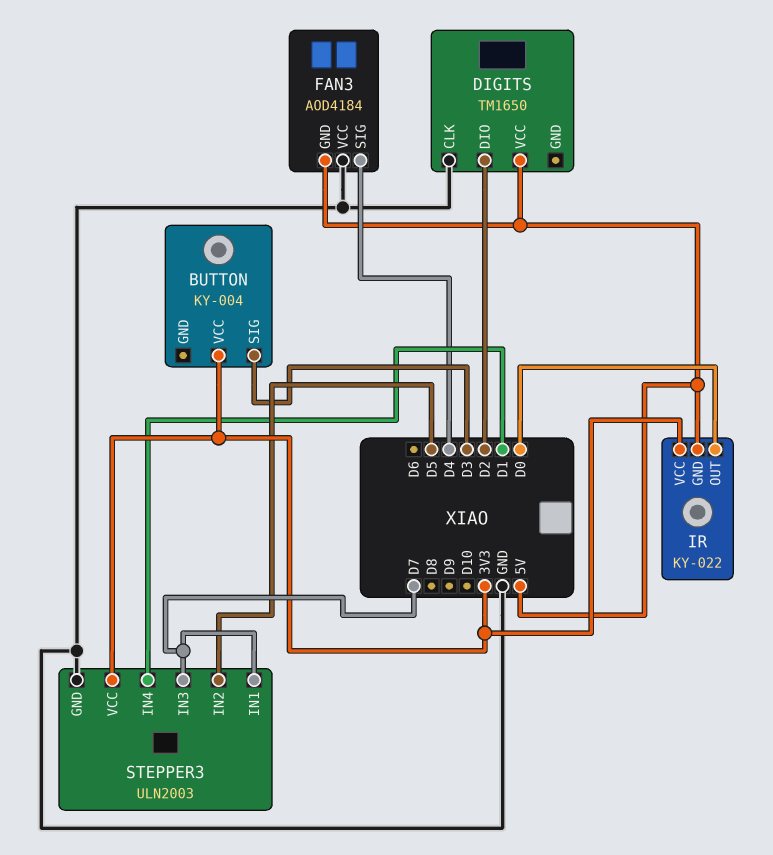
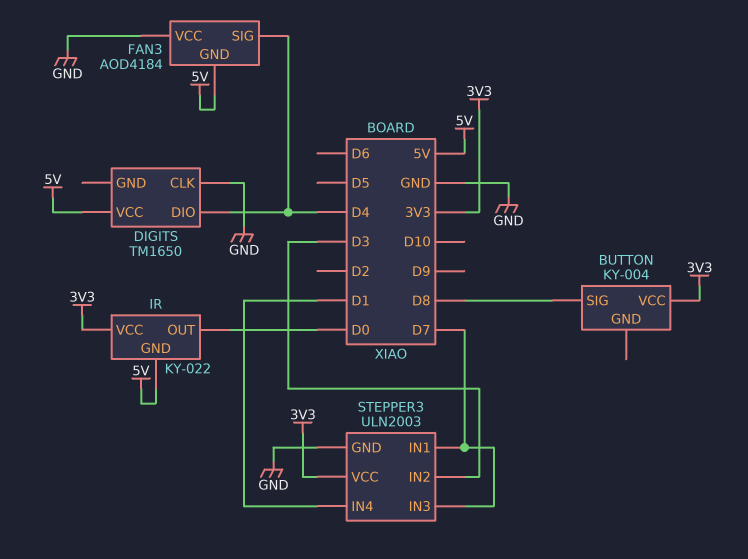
BUTTON pin SIG: D3 -> D8
DIGITS pin DIO: D2 -> D4
STEPPER3 pin IN2: D5 -> D3

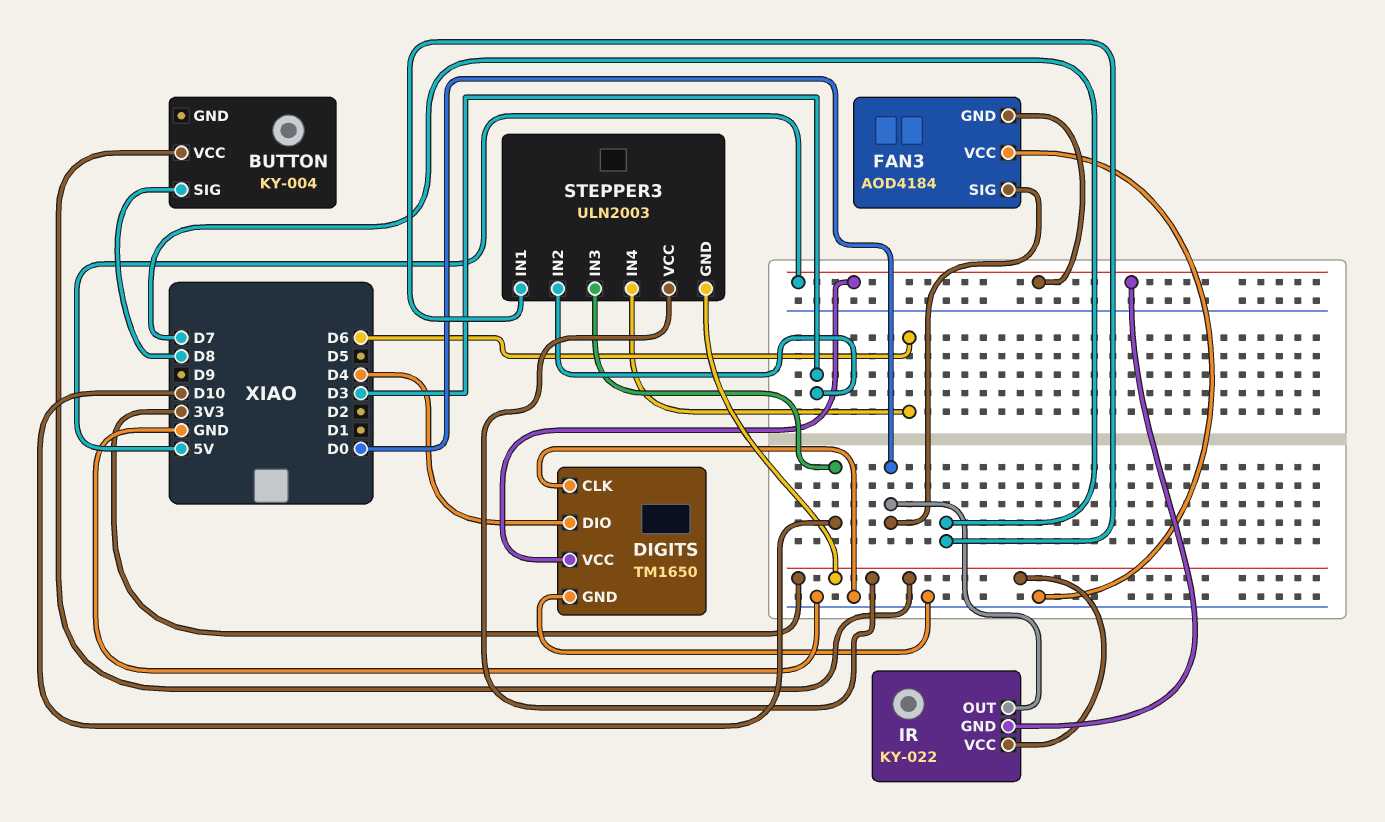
DIGITS pin GND: none -> GND
FAN3 pin SIG: D4 -> D0
STEPPER3 pin GND: GND -> 3V3
STEPPER3 pin IN3: D7 -> D10
STEPPER3 pin IN4: D1 -> D6

